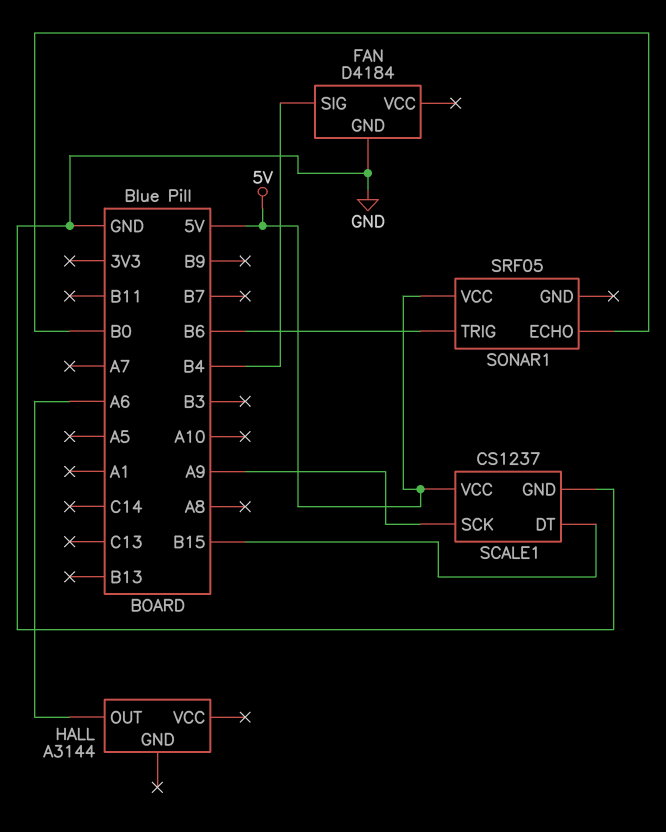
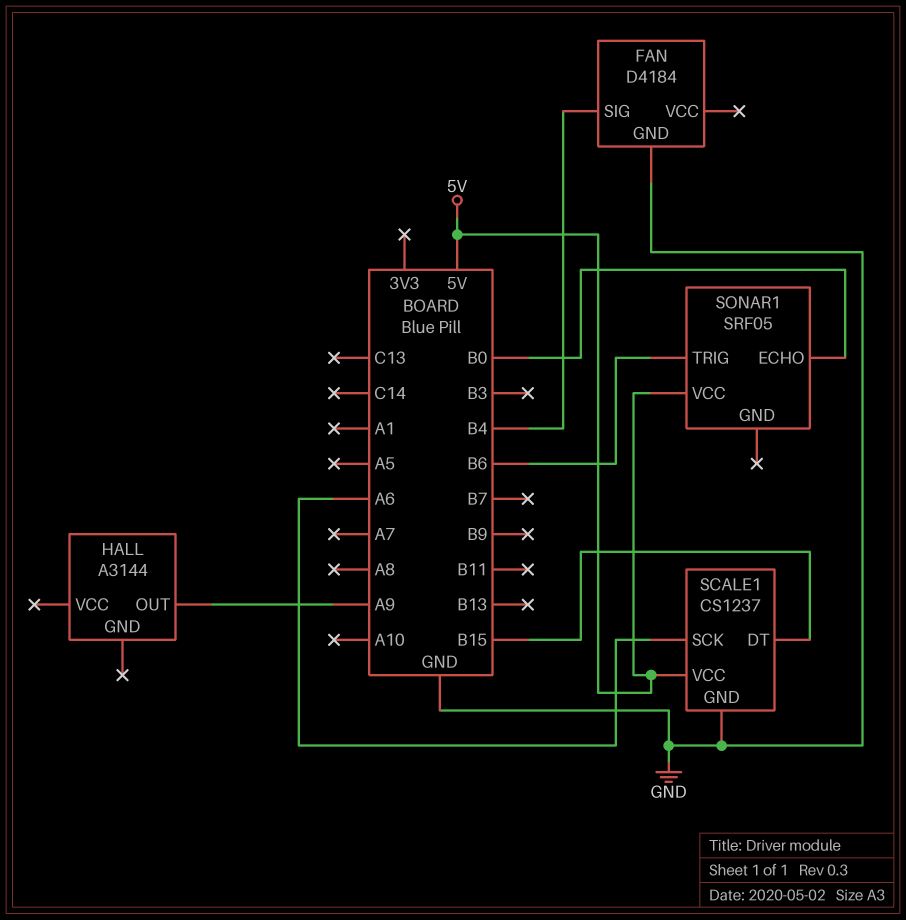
HALL pin OUT: A6 -> A9
SCALE1 pin SCK: A9 -> A6

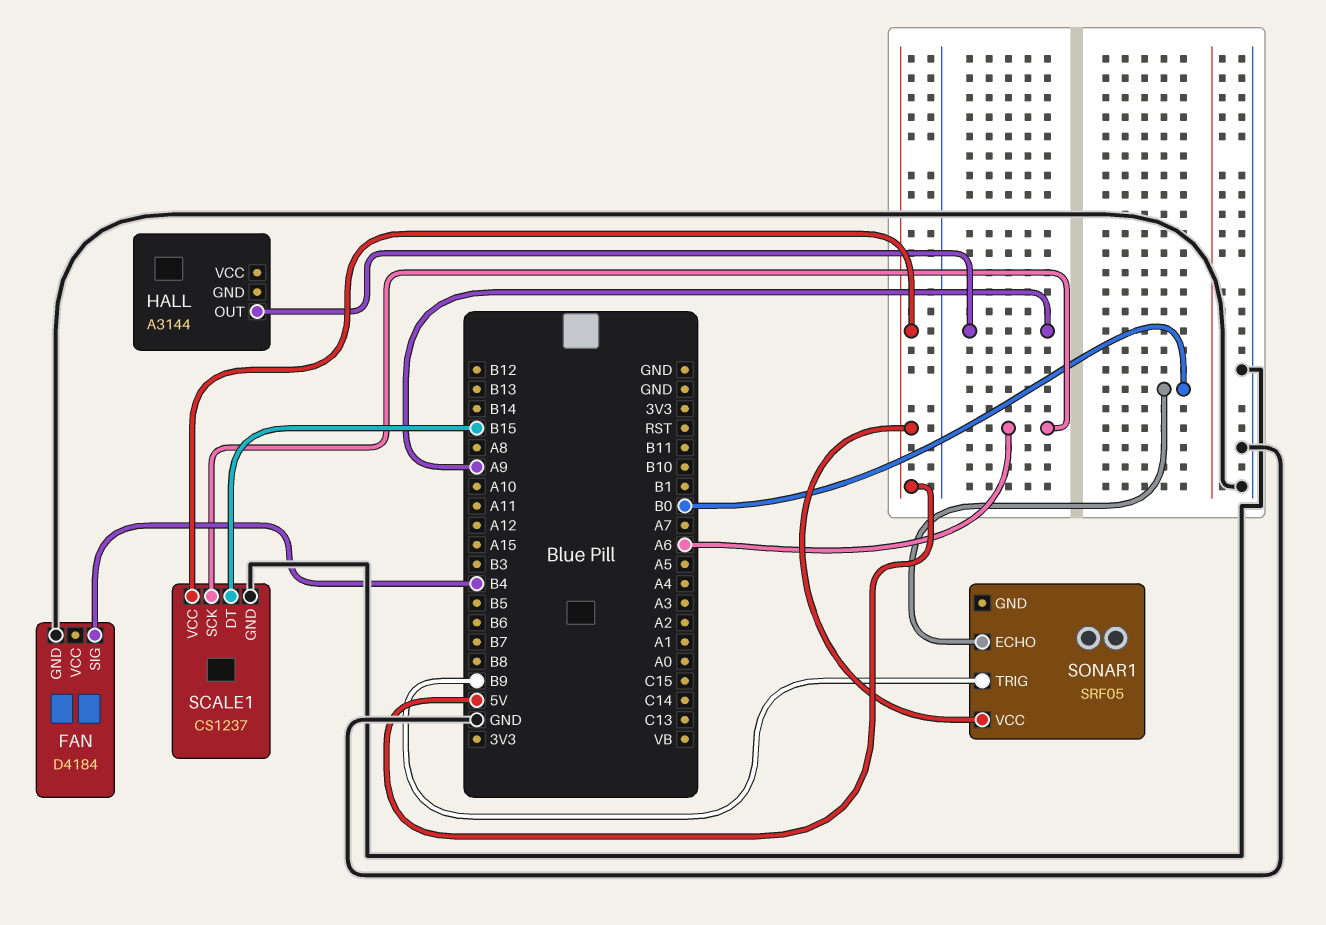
SONAR1 pin TRIG: B6 -> B9

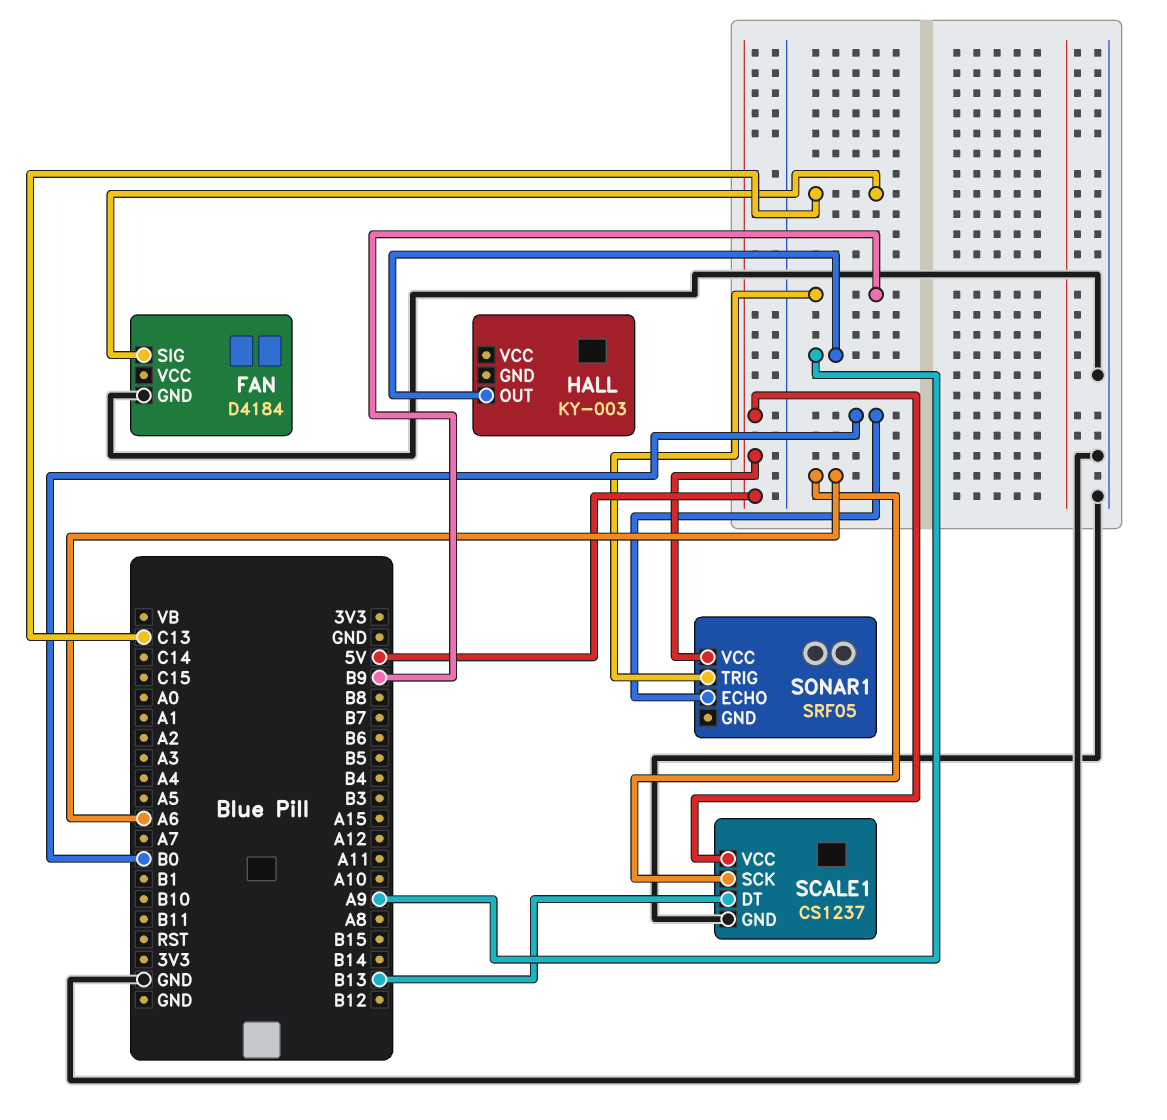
FAN pin SIG: B4 -> C13
HALL: A3144 -> KY-003
SCALE1 pin DT: B15 -> B13

